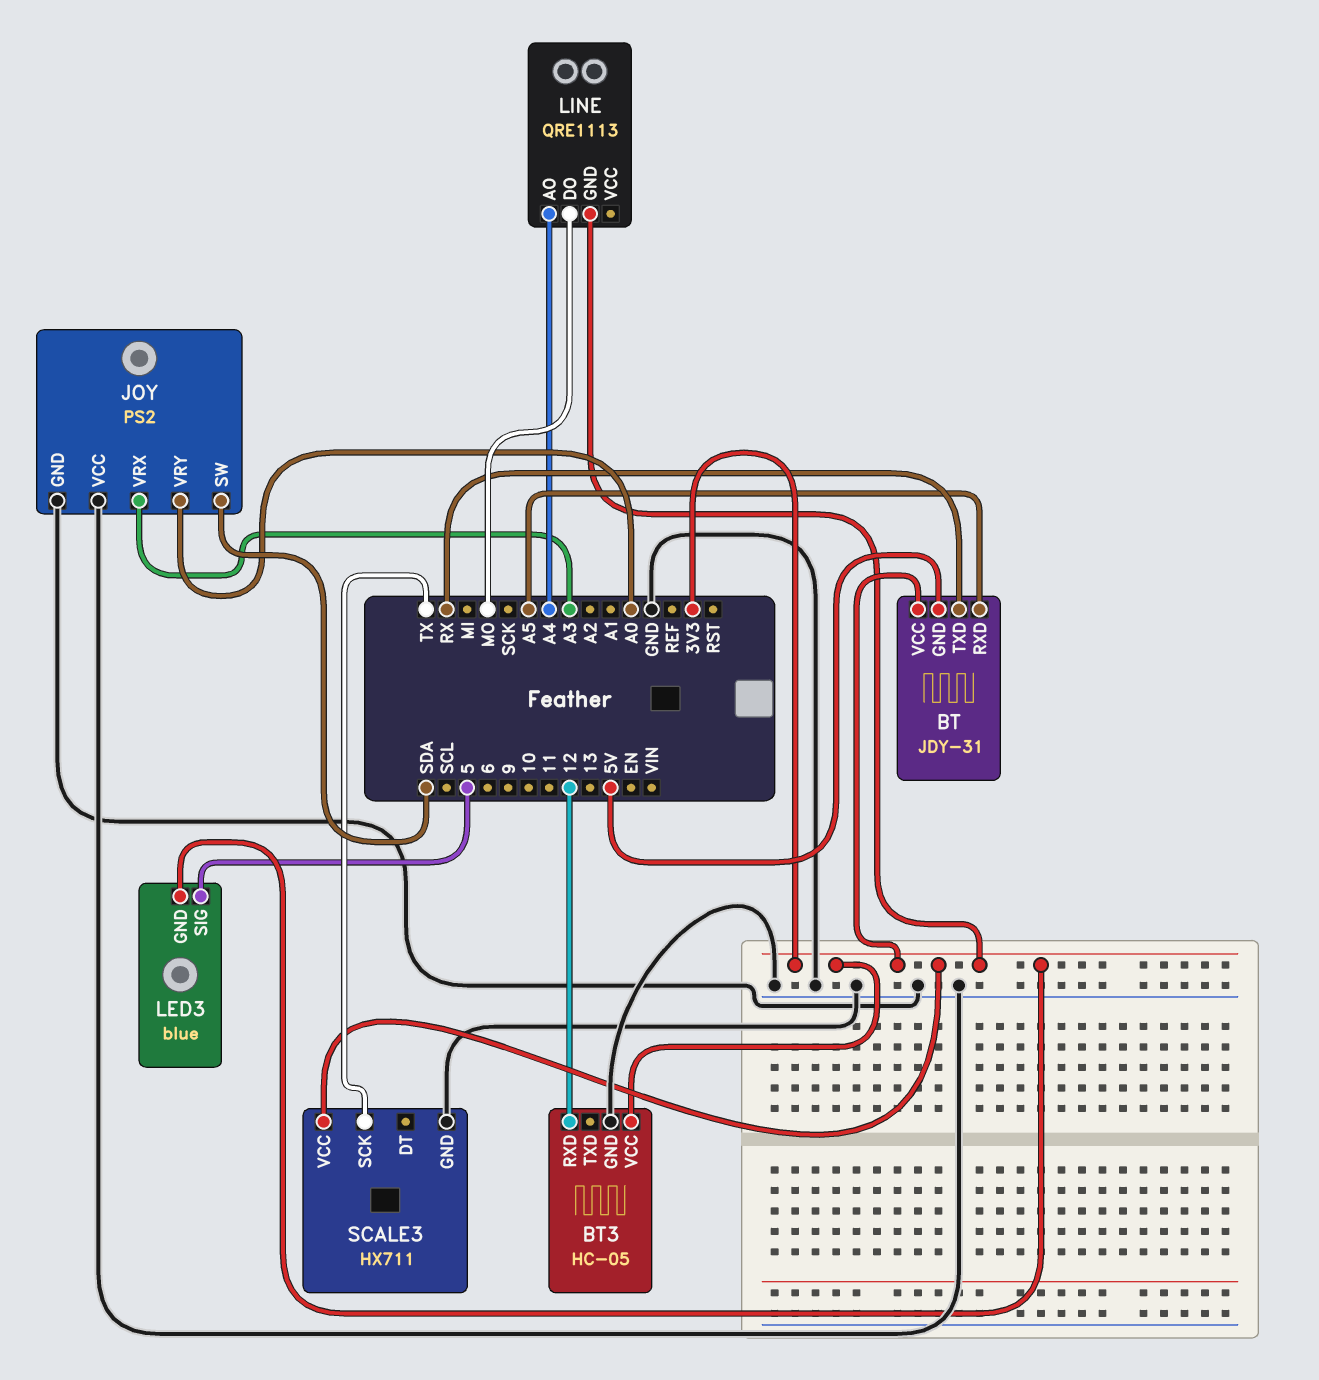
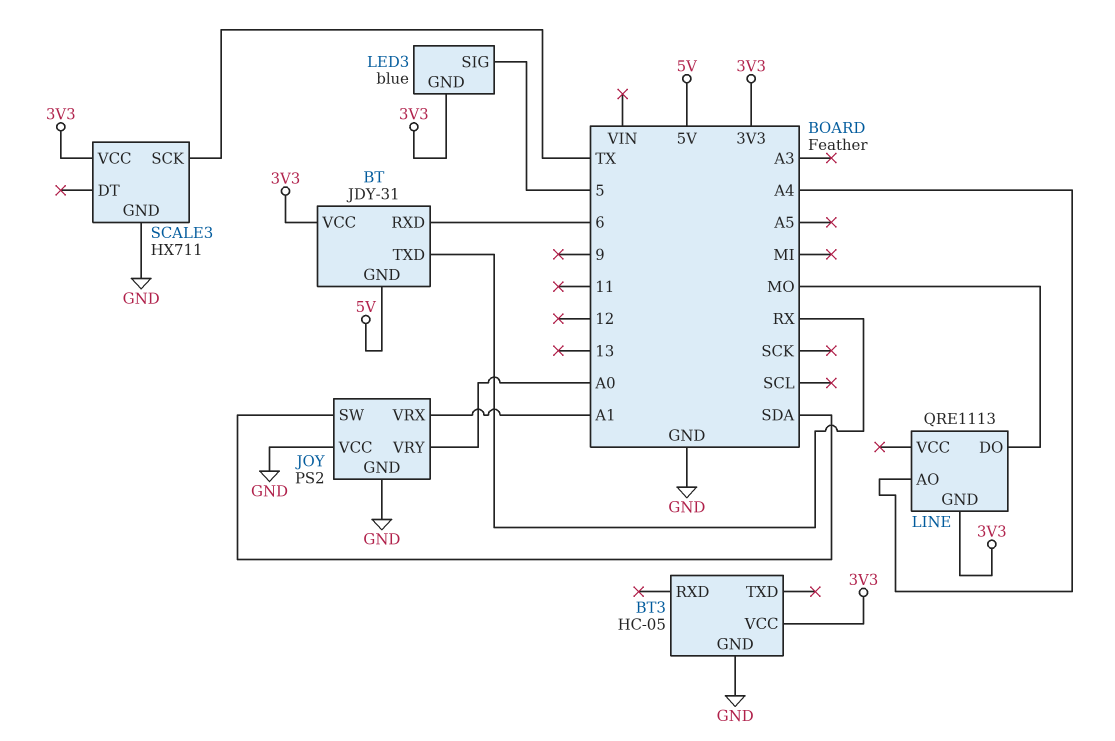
BT pin RXD: A5 -> 6
BT3 pin RXD: 12 -> none
JOY pin VRX: A3 -> A1

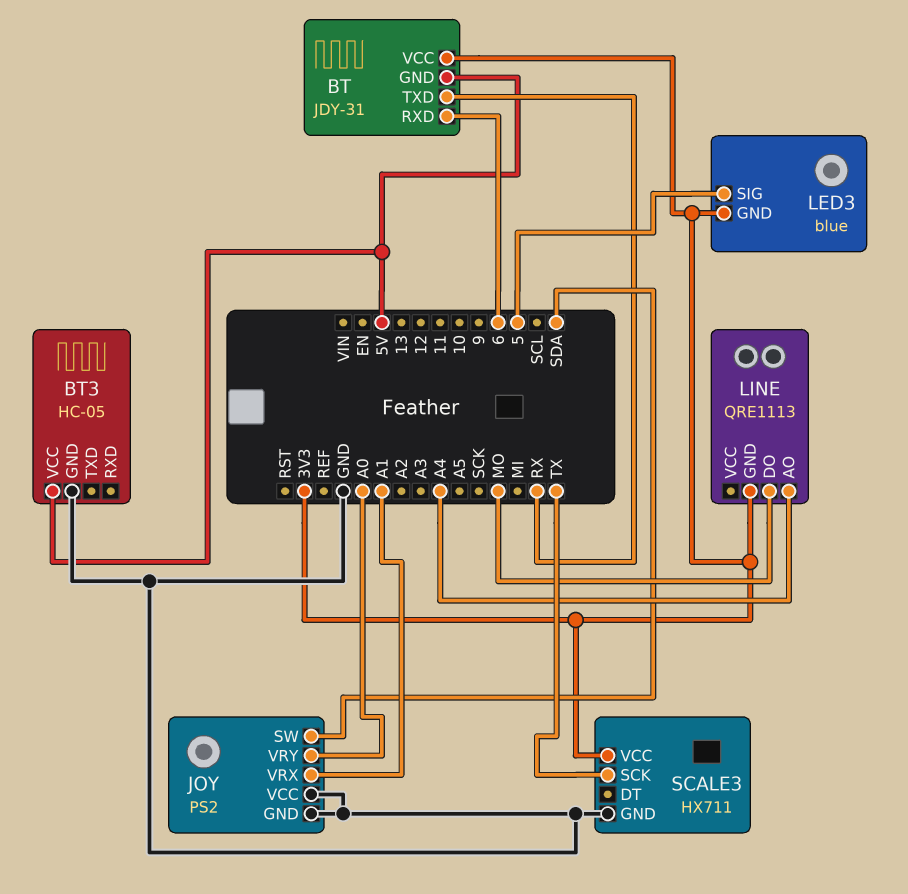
BT3 pin VCC: 3V3 -> 5V

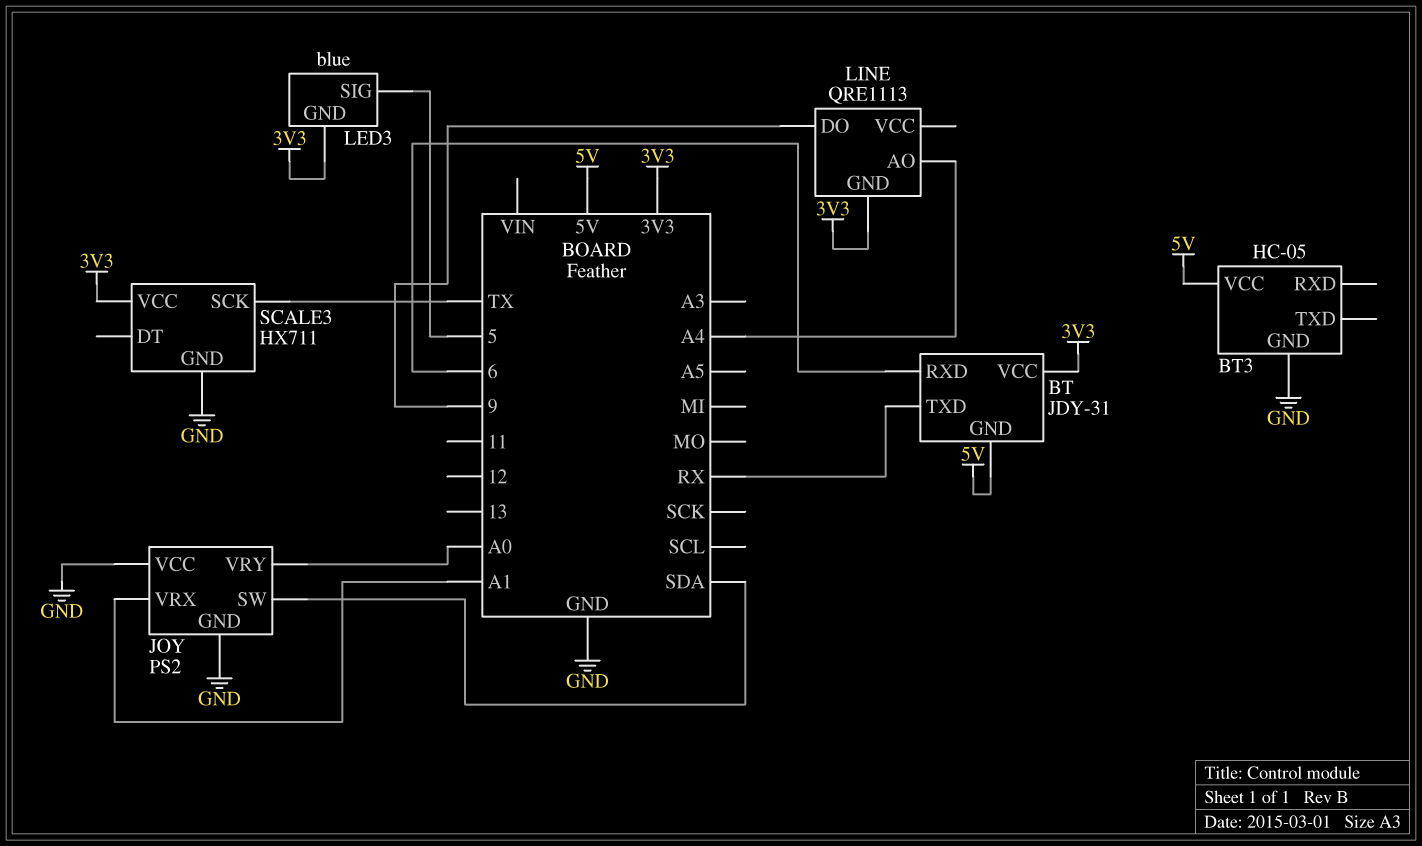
LINE pin DO: MO -> 9

